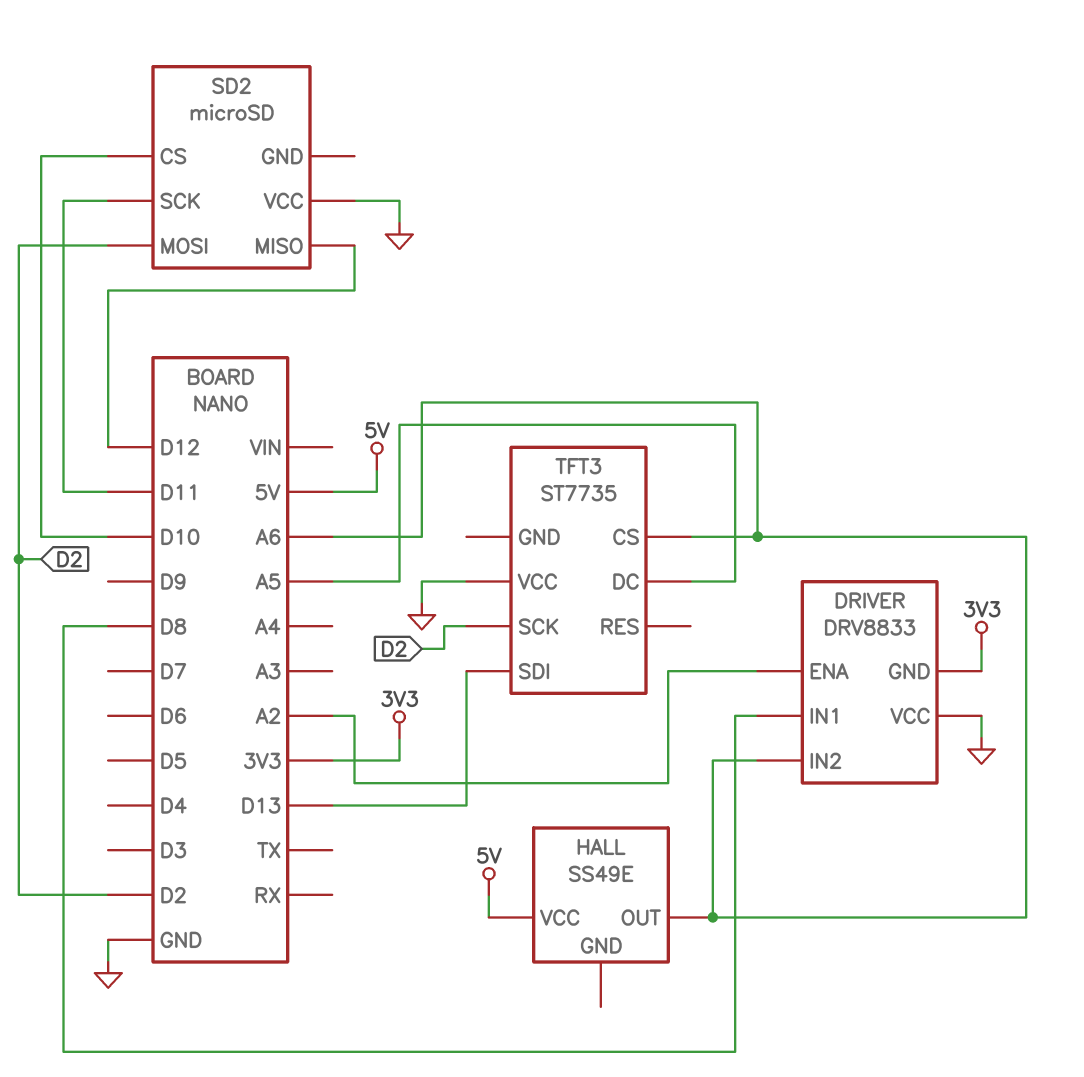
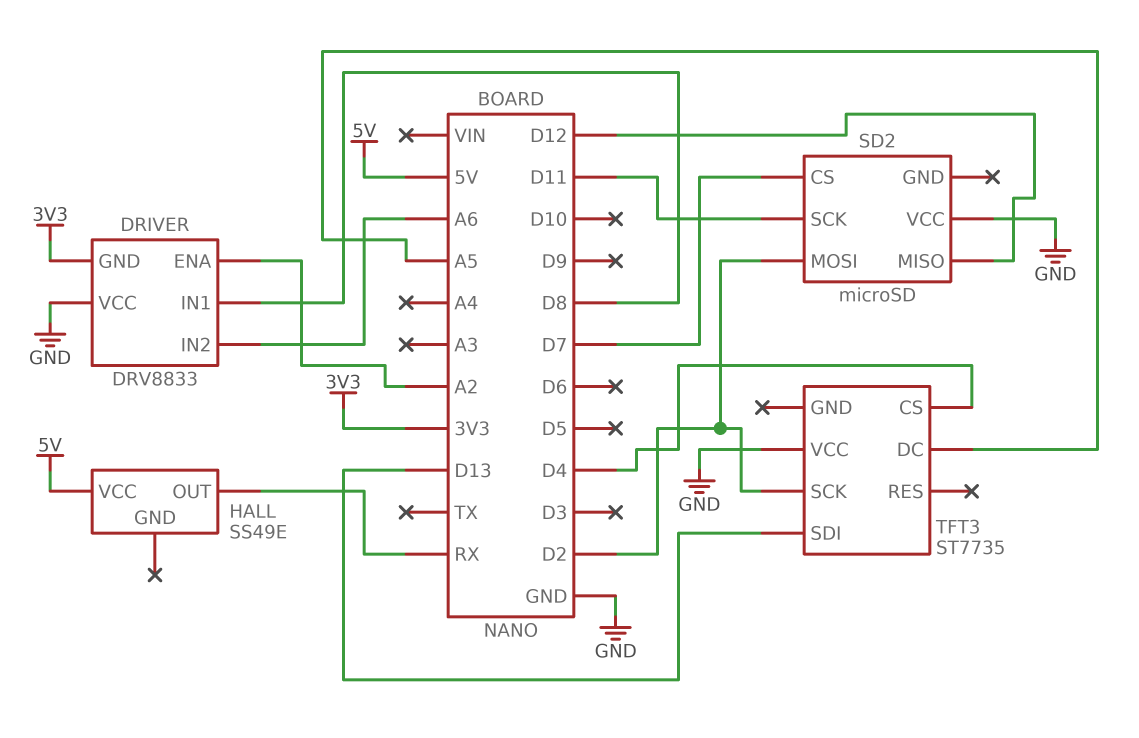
HALL pin OUT: A6 -> RX
SD2 pin CS: D10 -> D7
TFT3 pin CS: A6 -> D4

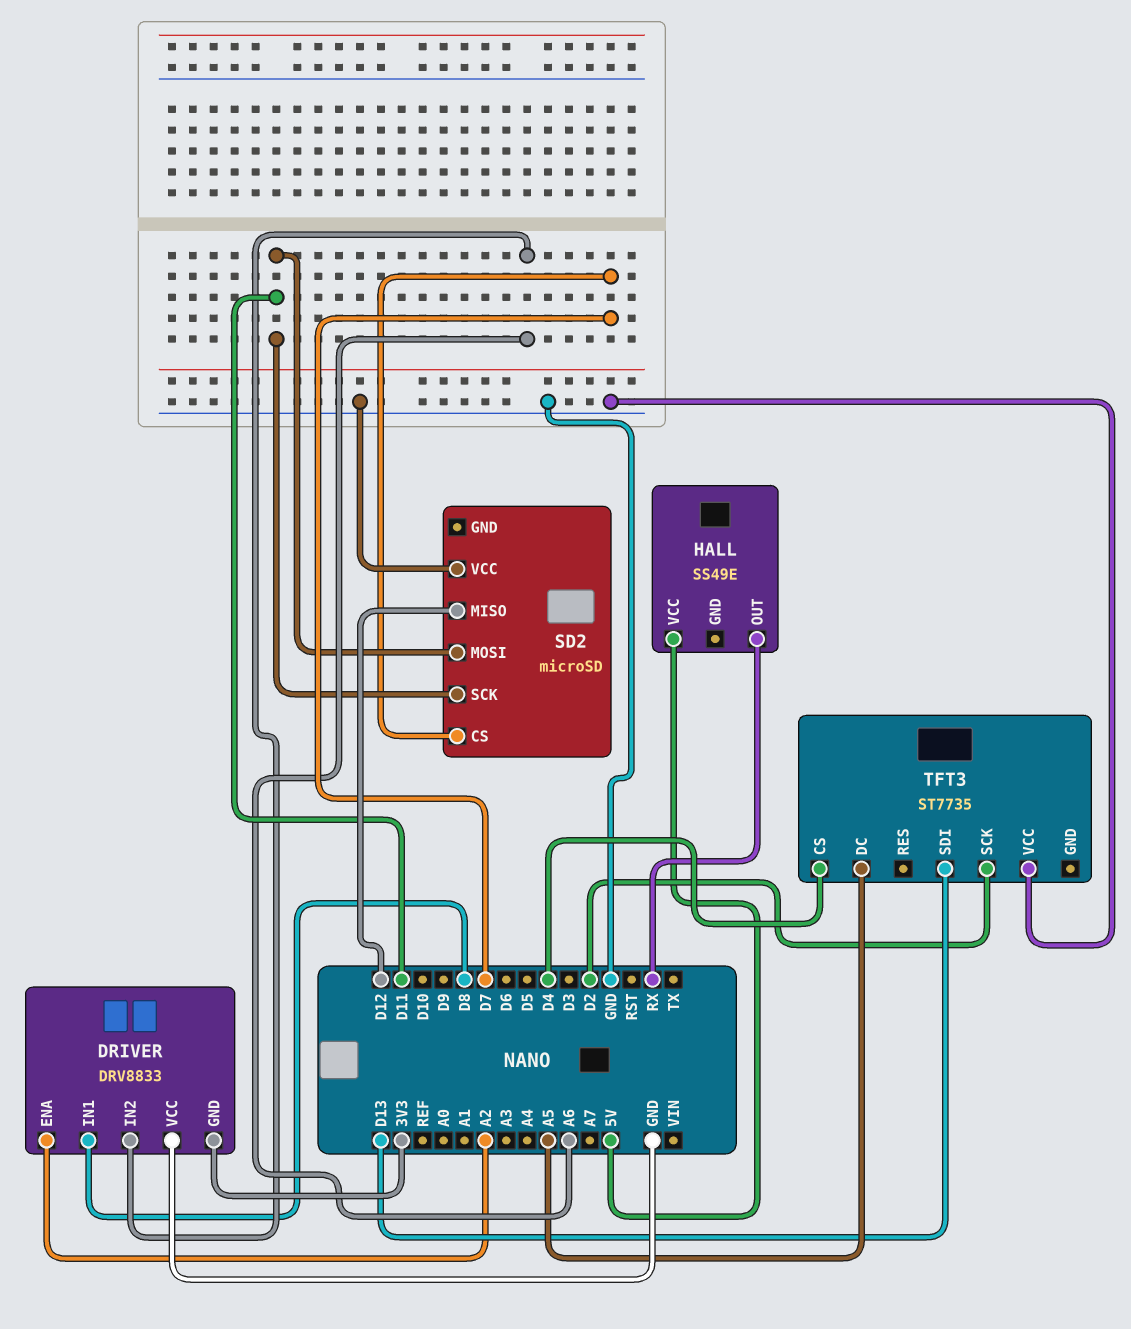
SD2 pin MOSI: D2 -> D11

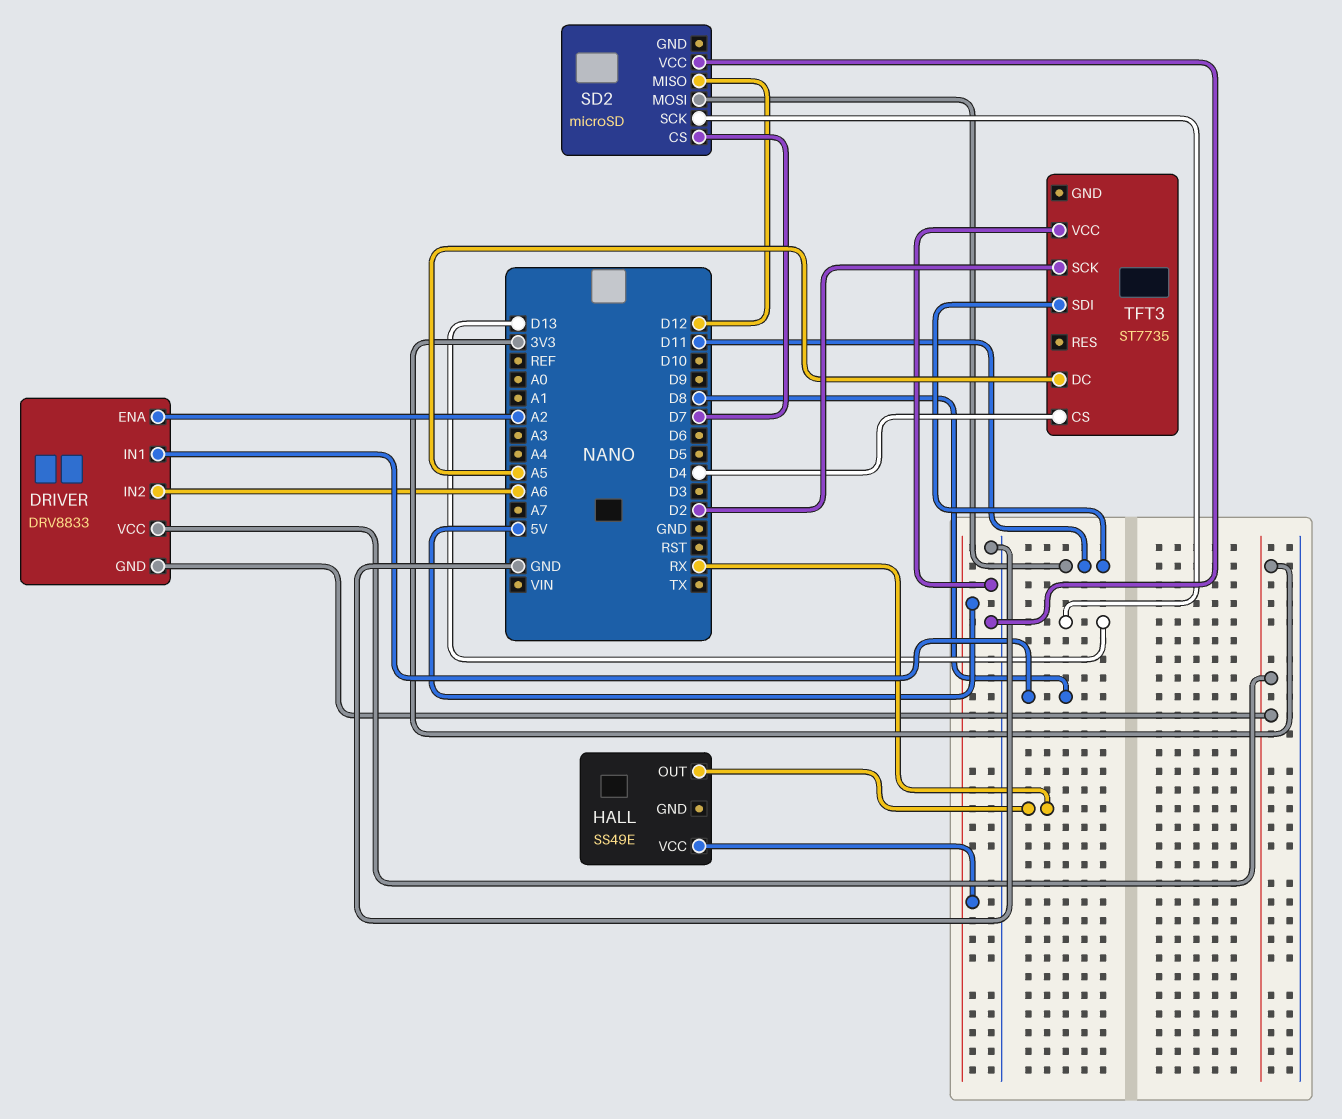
DRIVER pin VCC: GND -> 3V3
SD2 pin SCK: D11 -> D13
TFT3 pin SDI: D13 -> D11

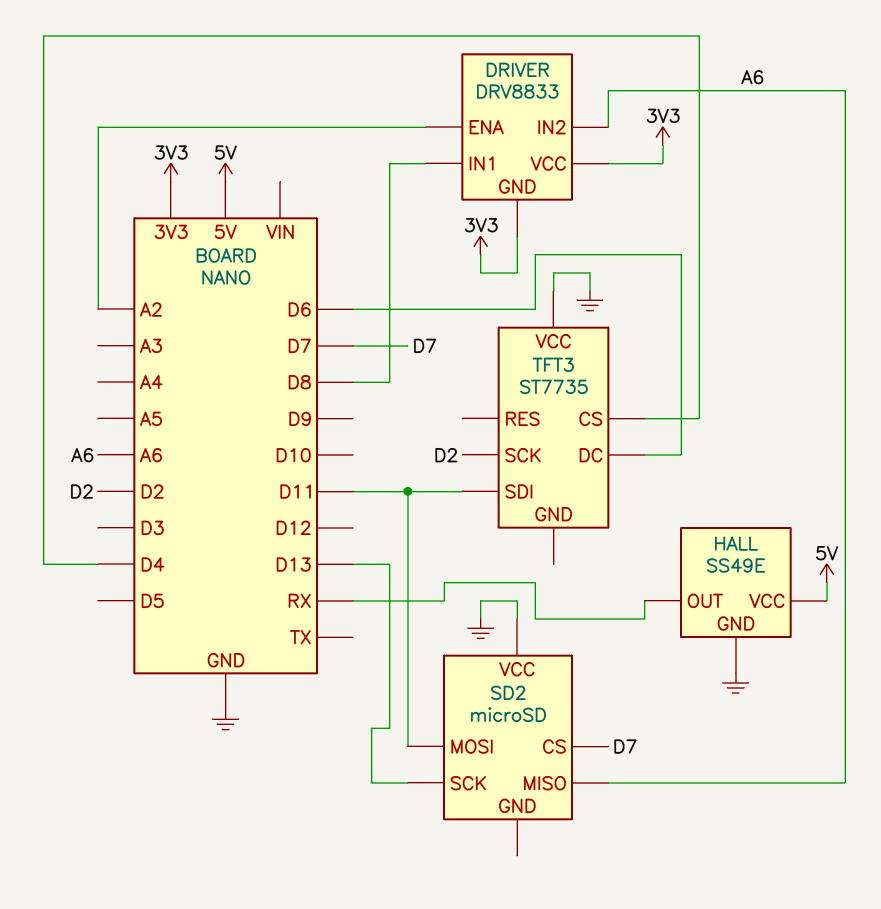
HALL pin GND: none -> GND
SD2 pin MISO: D12 -> A6
TFT3 pin DC: A5 -> D6

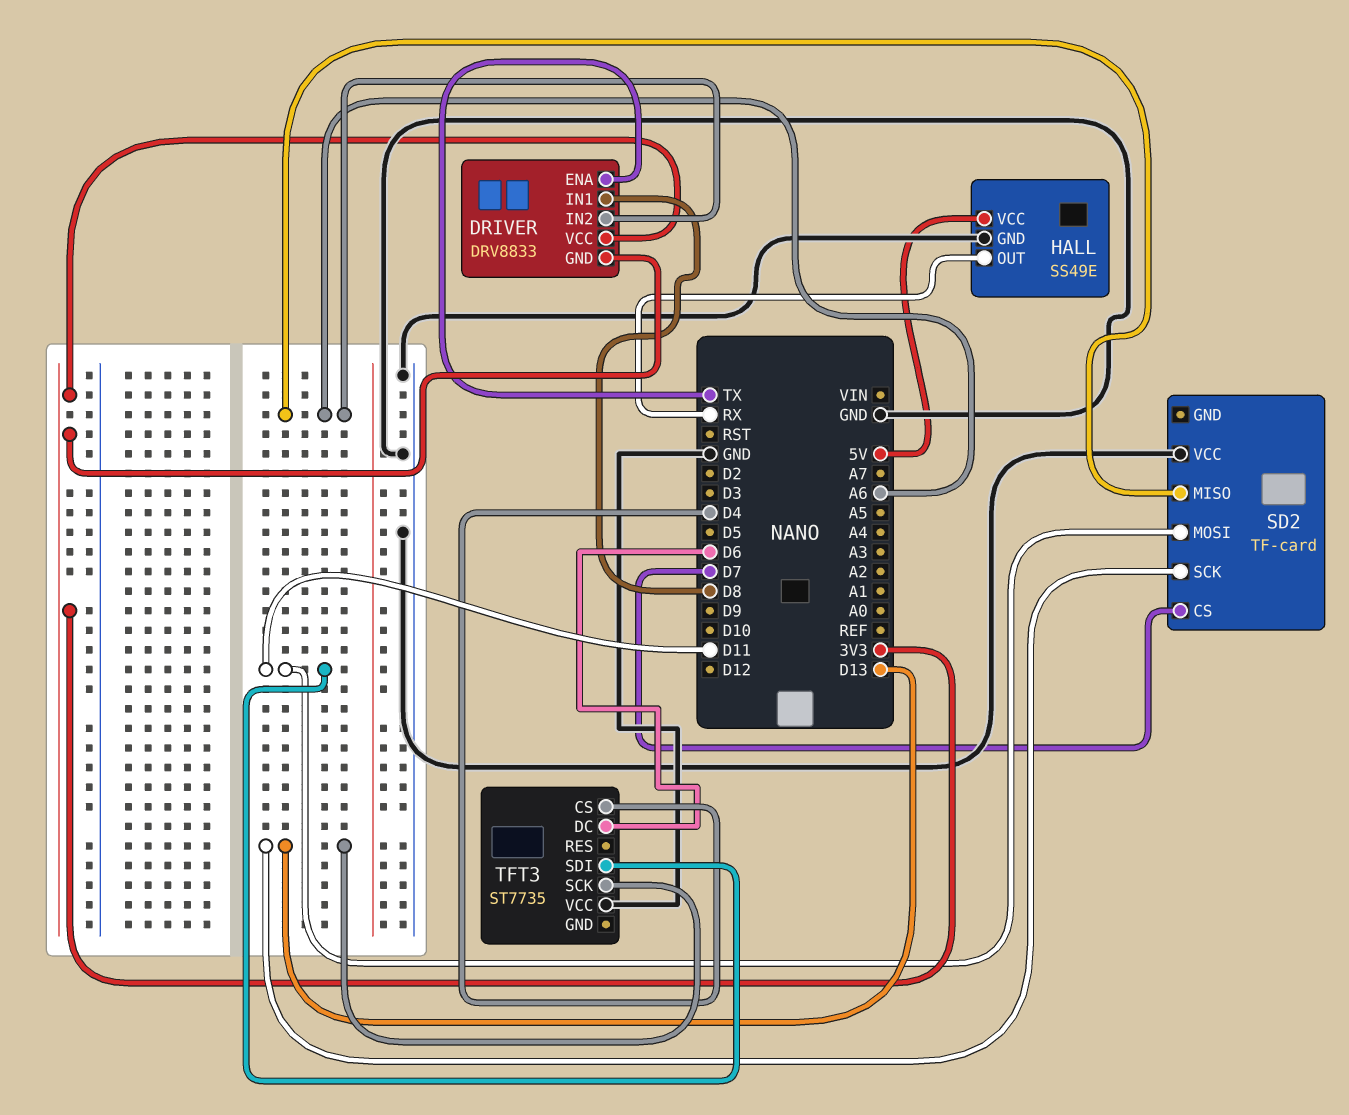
DRIVER pin ENA: A2 -> TX
SD2: microSD -> TF-card
TFT3 pin SCK: D2 -> D13

